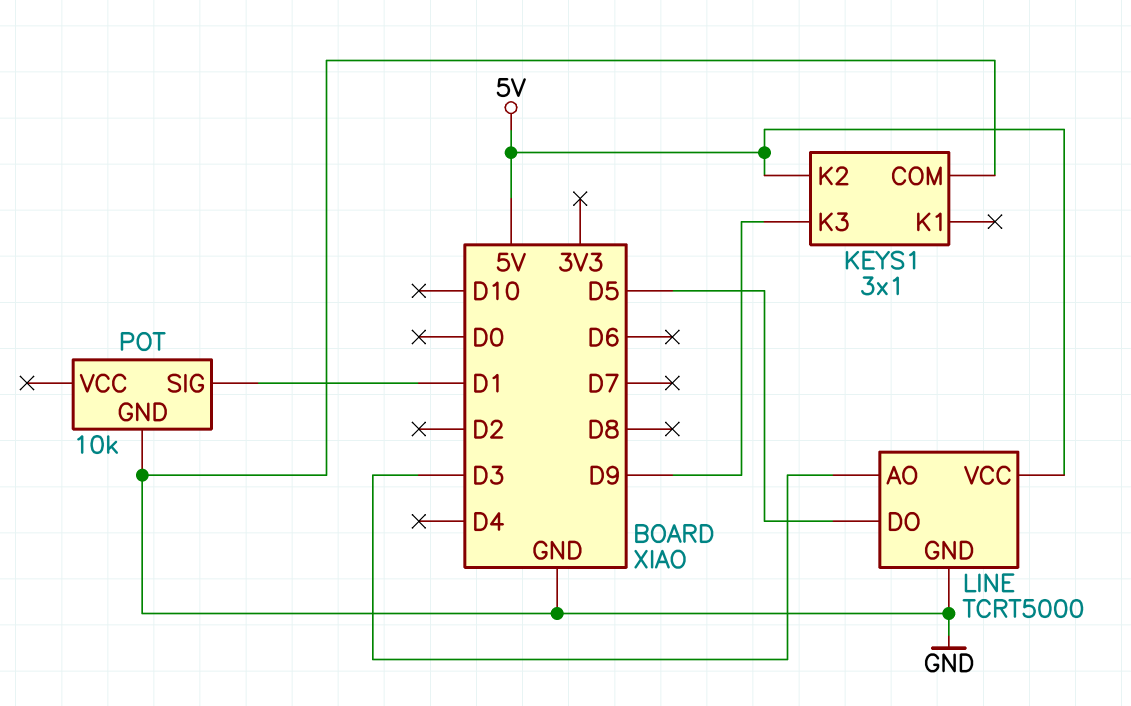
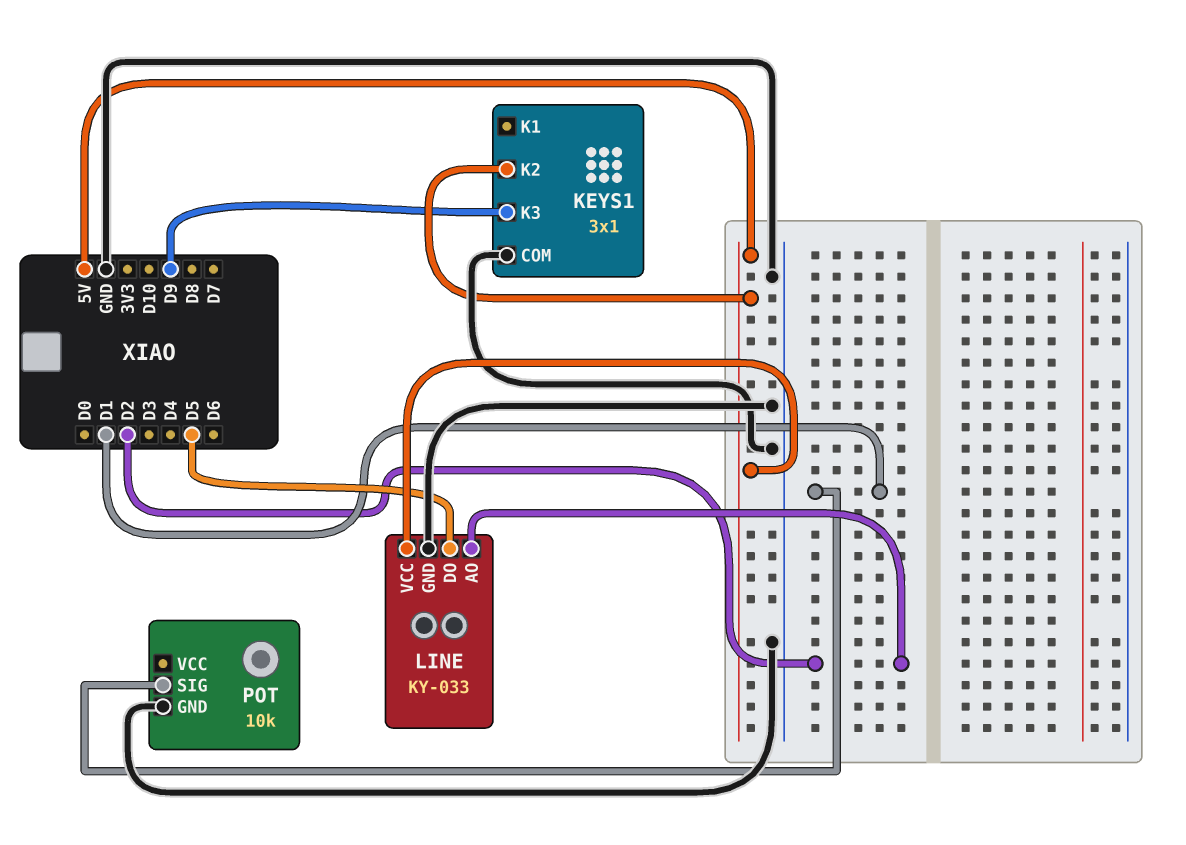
LINE: TCRT5000 -> KY-033
LINE pin AO: D3 -> D2

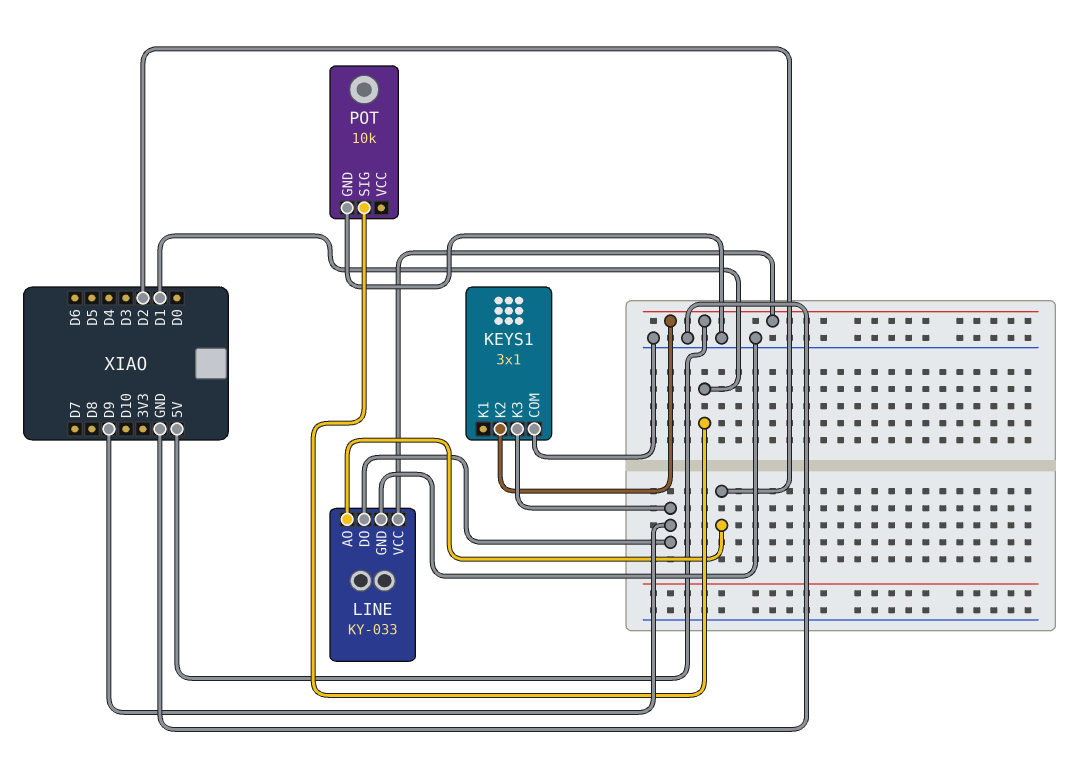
LINE pin DO: D5 -> D9

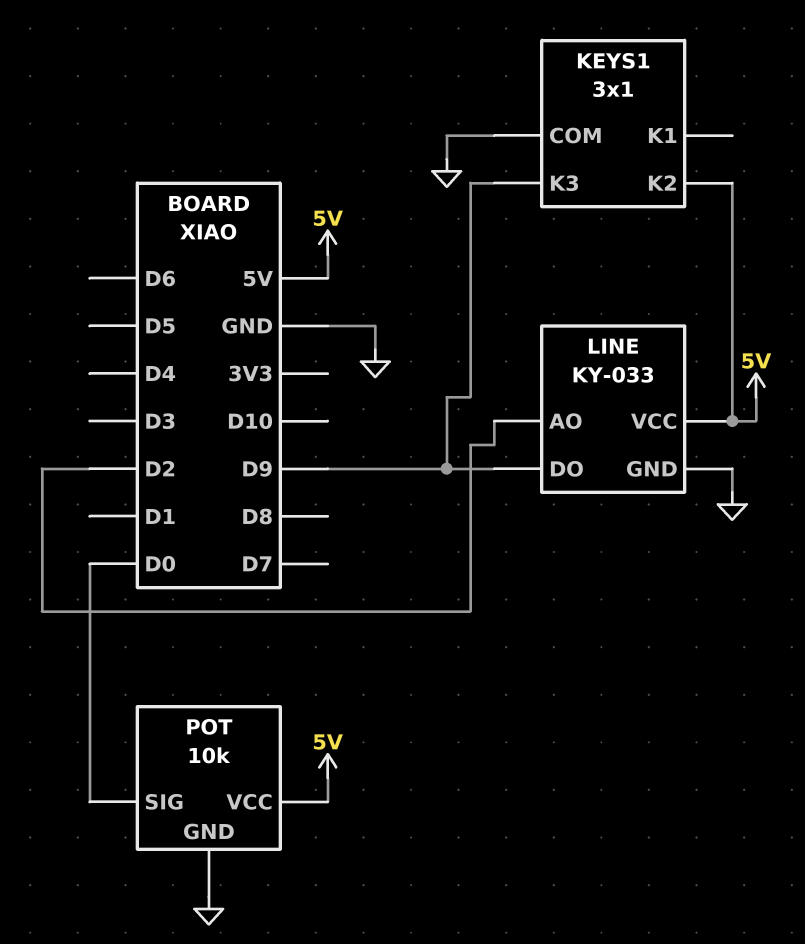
POT pin SIG: D1 -> D0
POT pin VCC: none -> 5V

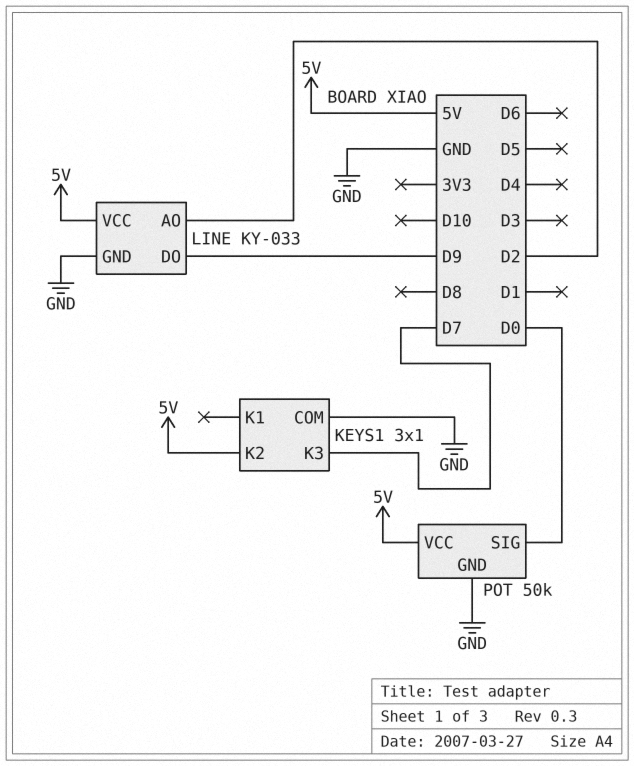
KEYS1 pin K3: D9 -> D7
POT: 10k -> 50k

